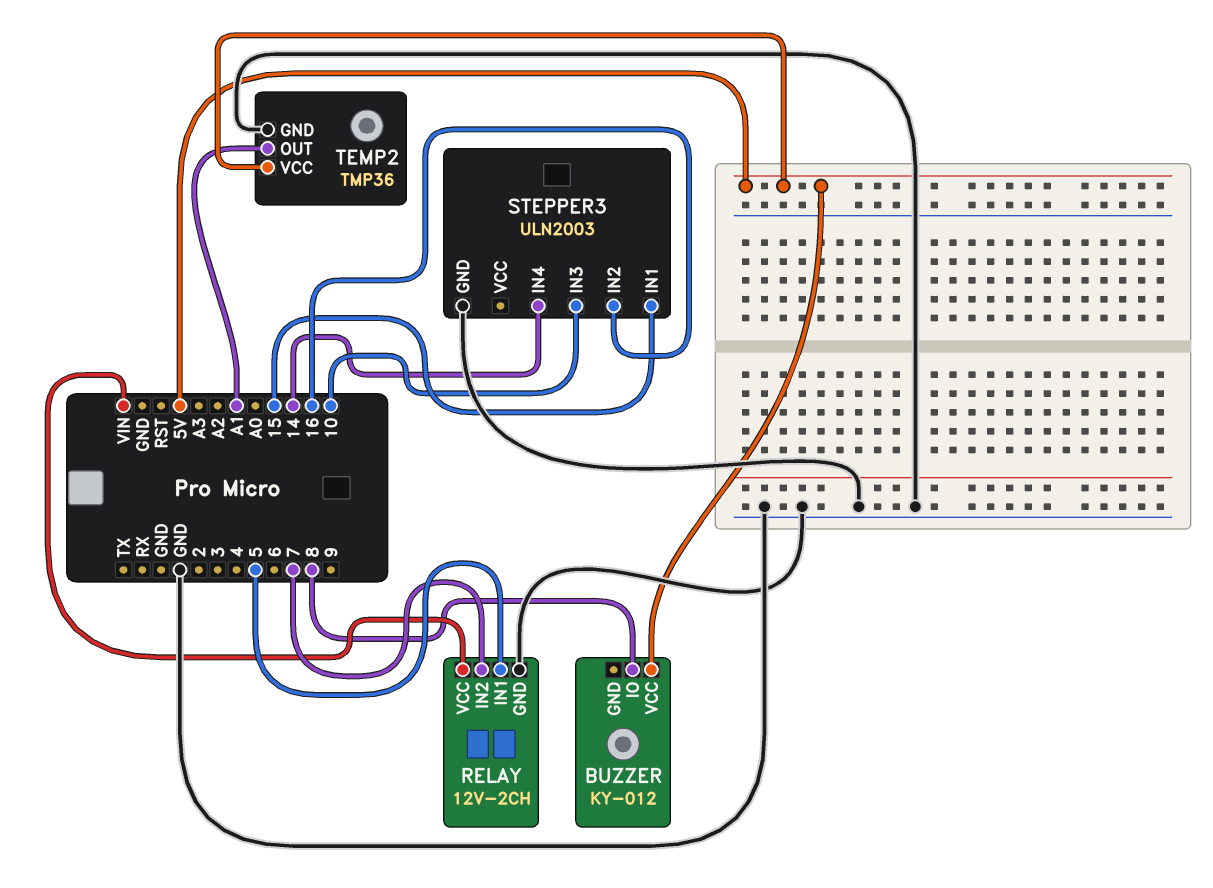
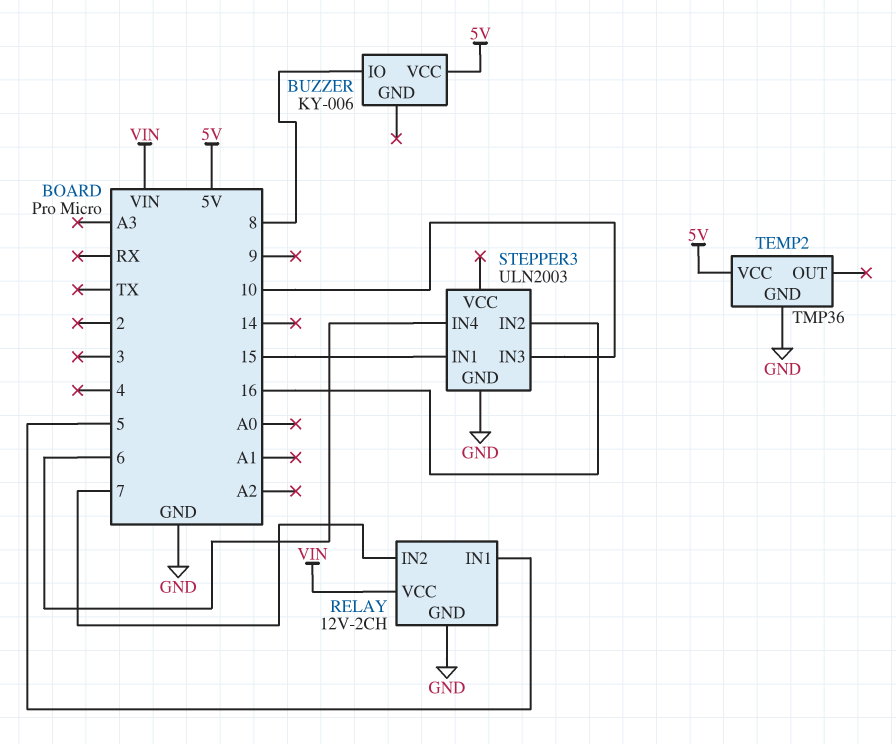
BUZZER: KY-012 -> KY-006
STEPPER3 pin IN4: 14 -> 6
TEMP2 pin OUT: A1 -> none

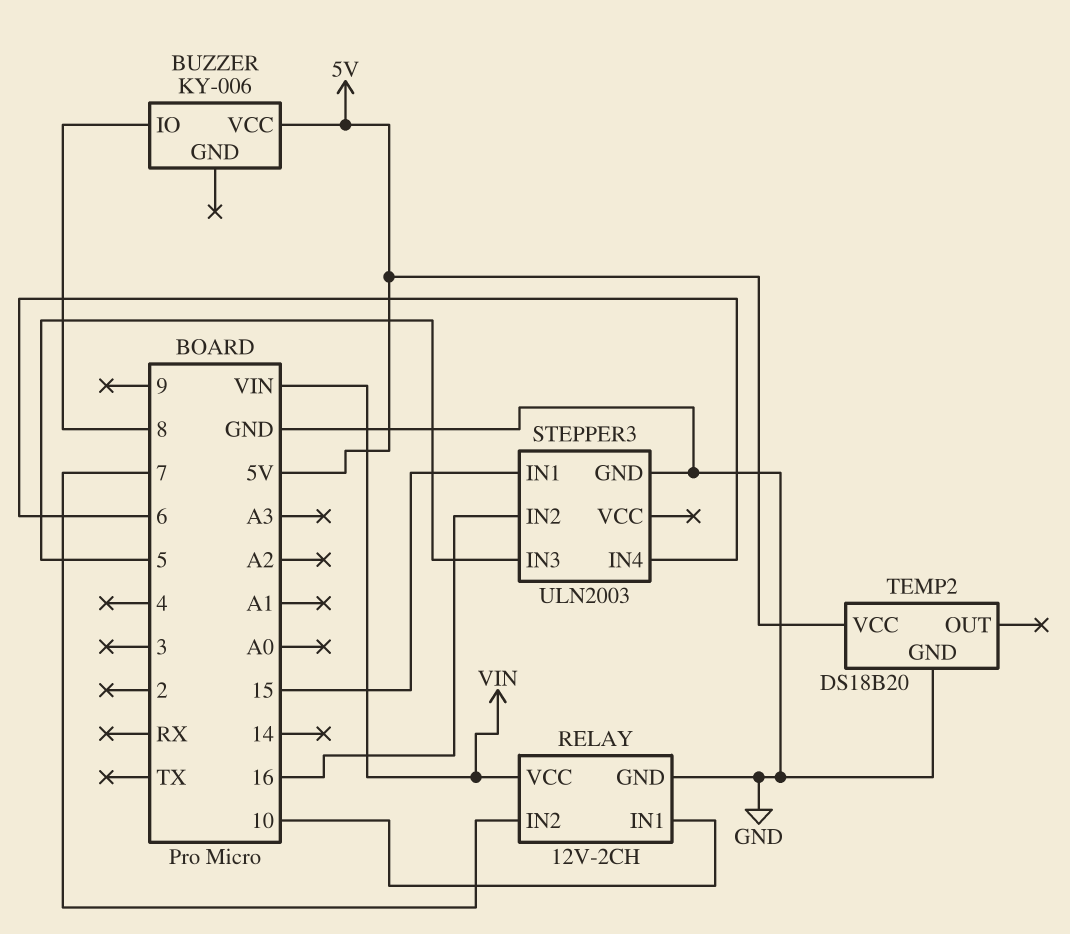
RELAY pin IN1: 5 -> 10
STEPPER3 pin IN3: 10 -> 5
TEMP2: TMP36 -> DS18B20

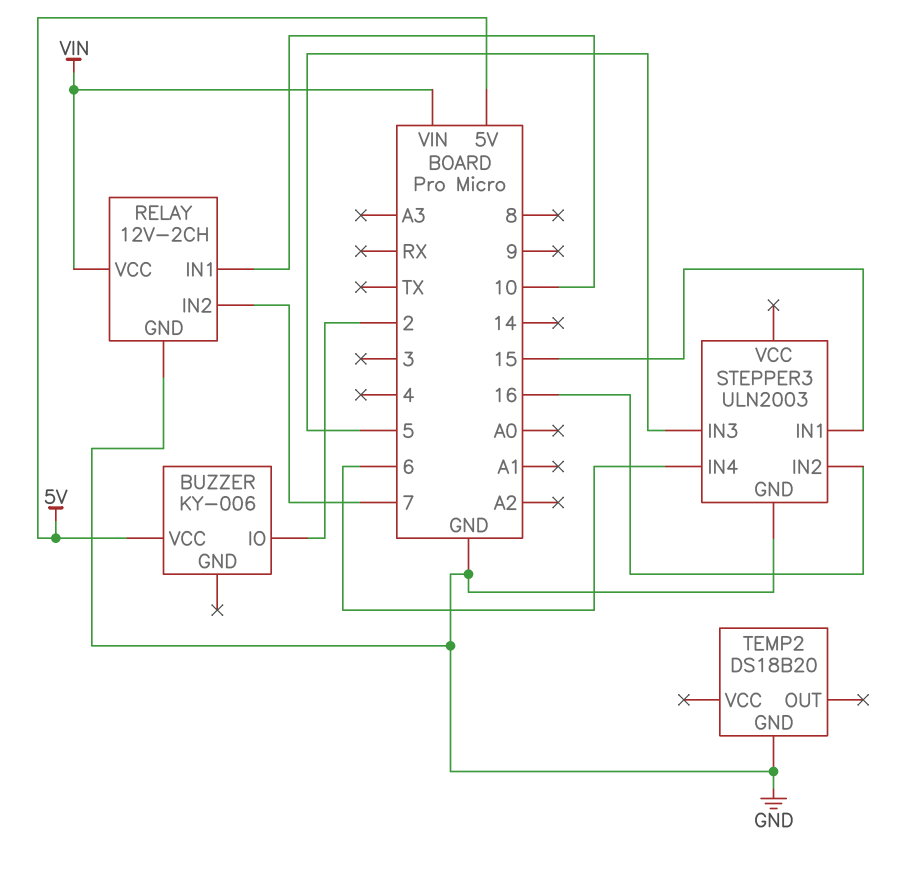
BUZZER pin IO: 8 -> 2
TEMP2 pin VCC: 5V -> none

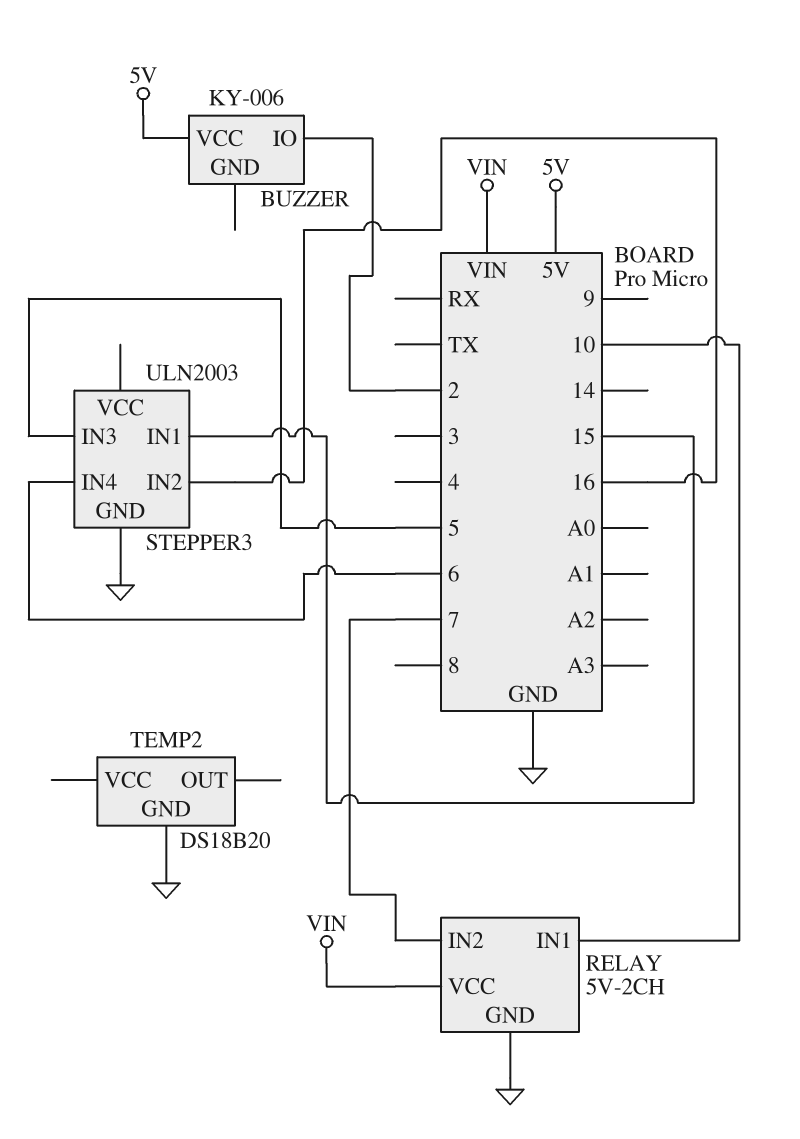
RELAY: 12V-2CH -> 5V-2CH

